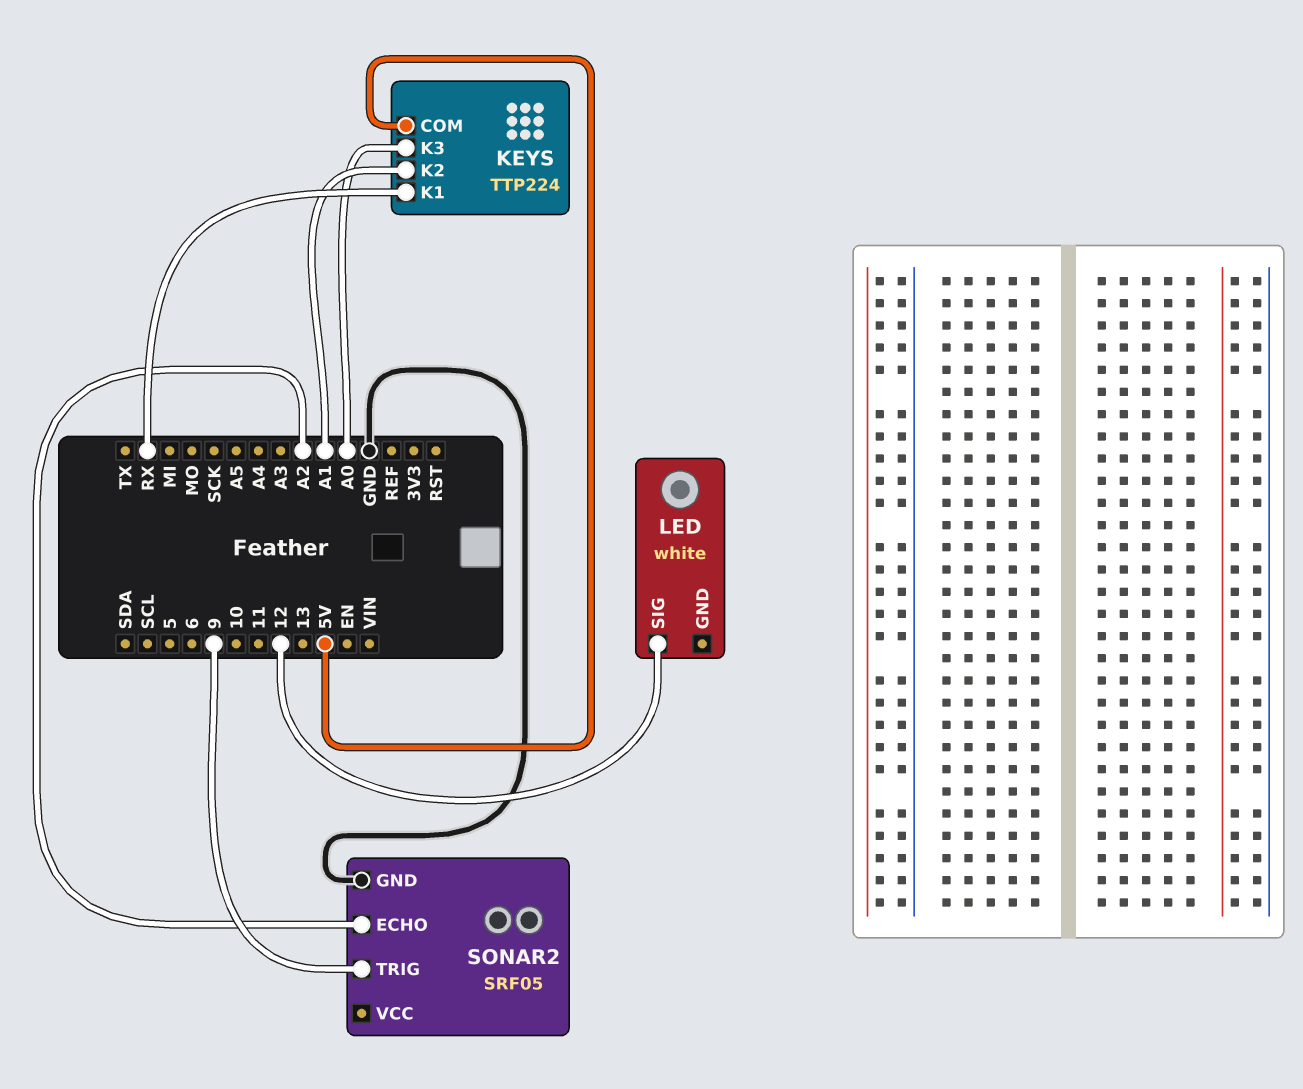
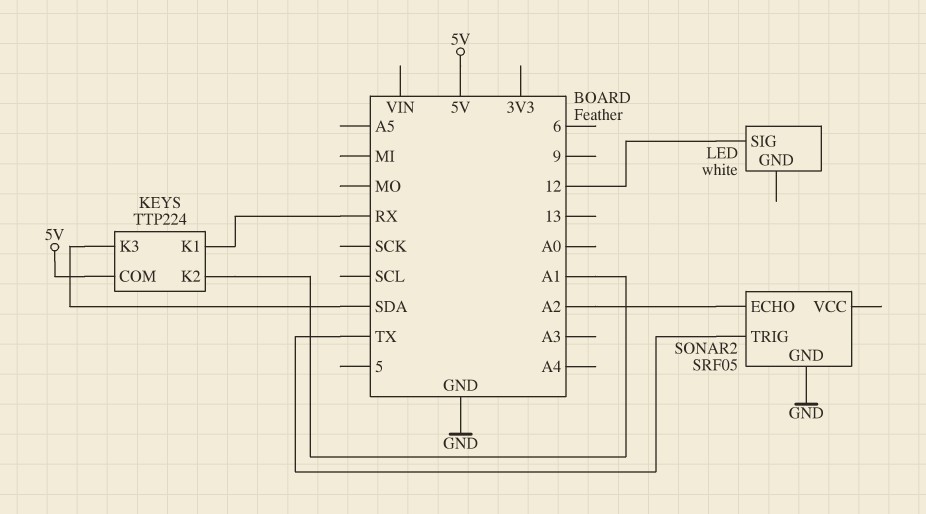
KEYS pin K3: A0 -> SDA
SONAR2 pin TRIG: 9 -> TX

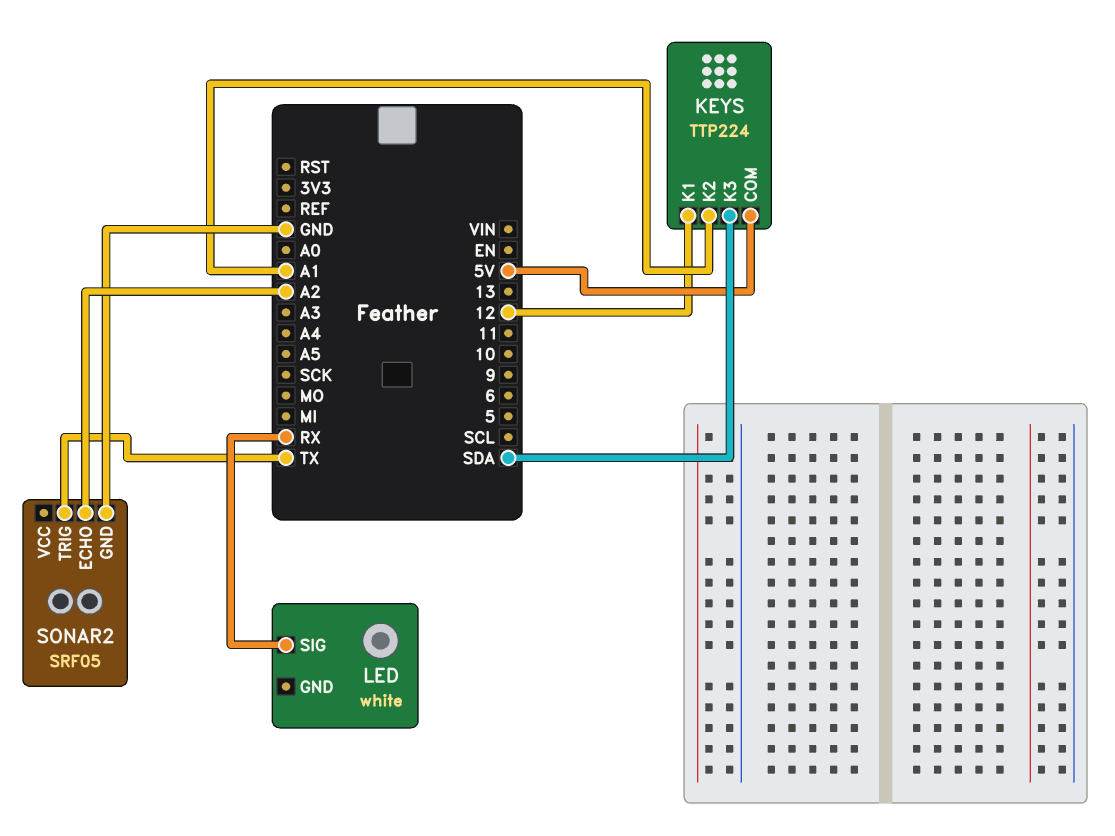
KEYS pin K1: RX -> 12
LED pin SIG: 12 -> RX

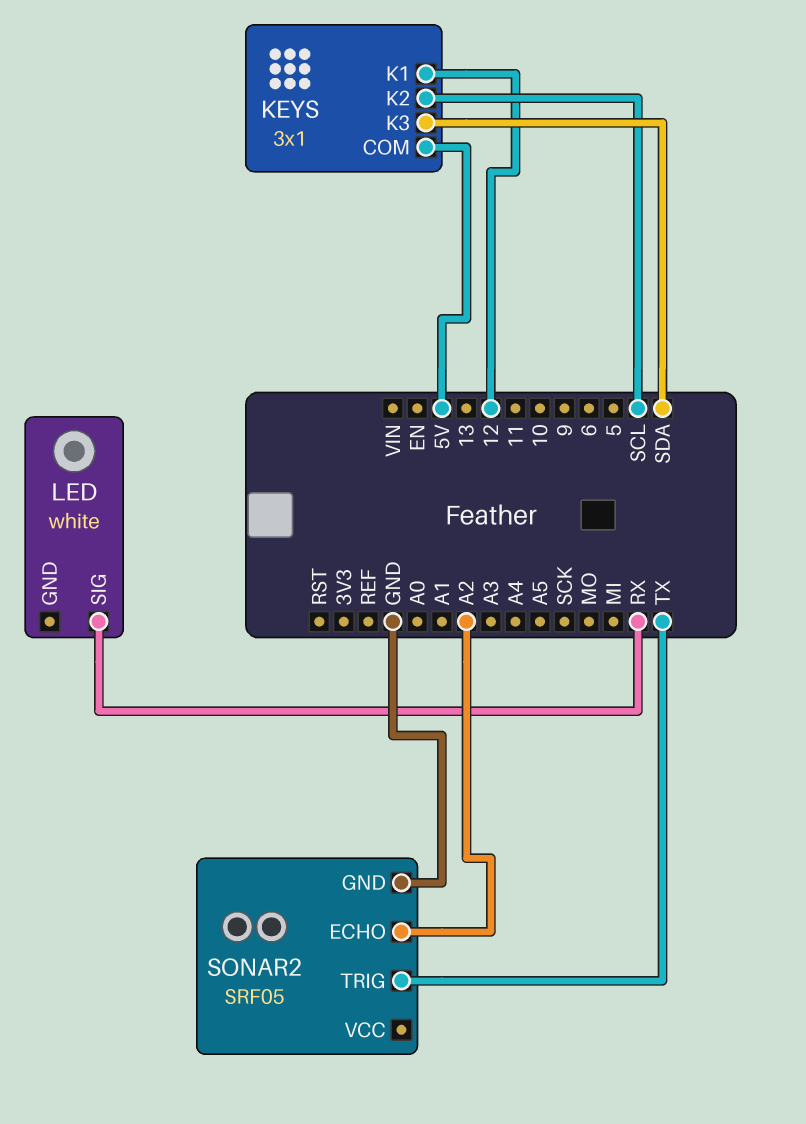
KEYS: TTP224 -> 3x1
KEYS pin K2: A1 -> SCL

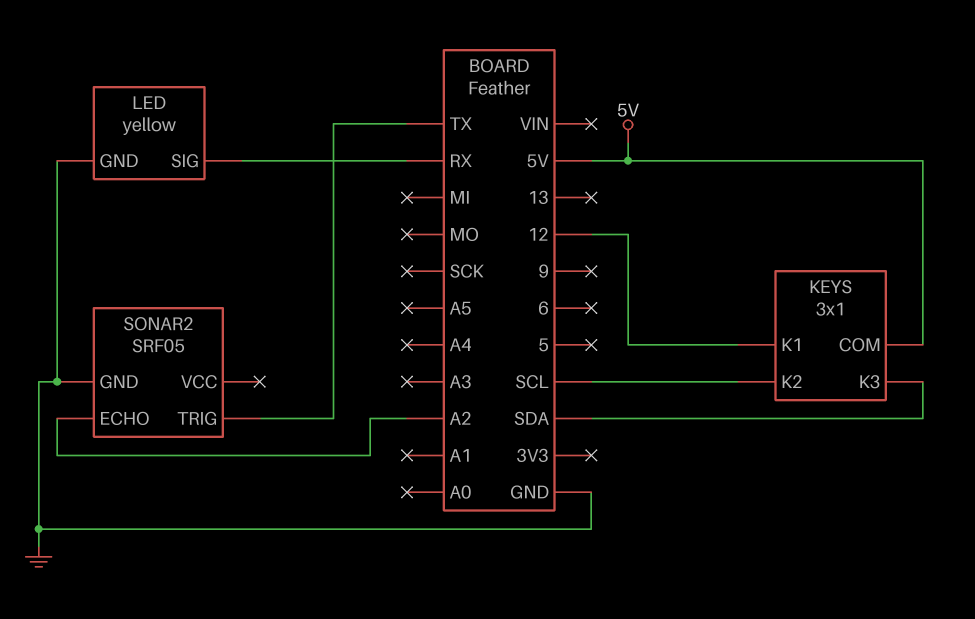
LED: white -> yellow
LED pin GND: none -> GND

